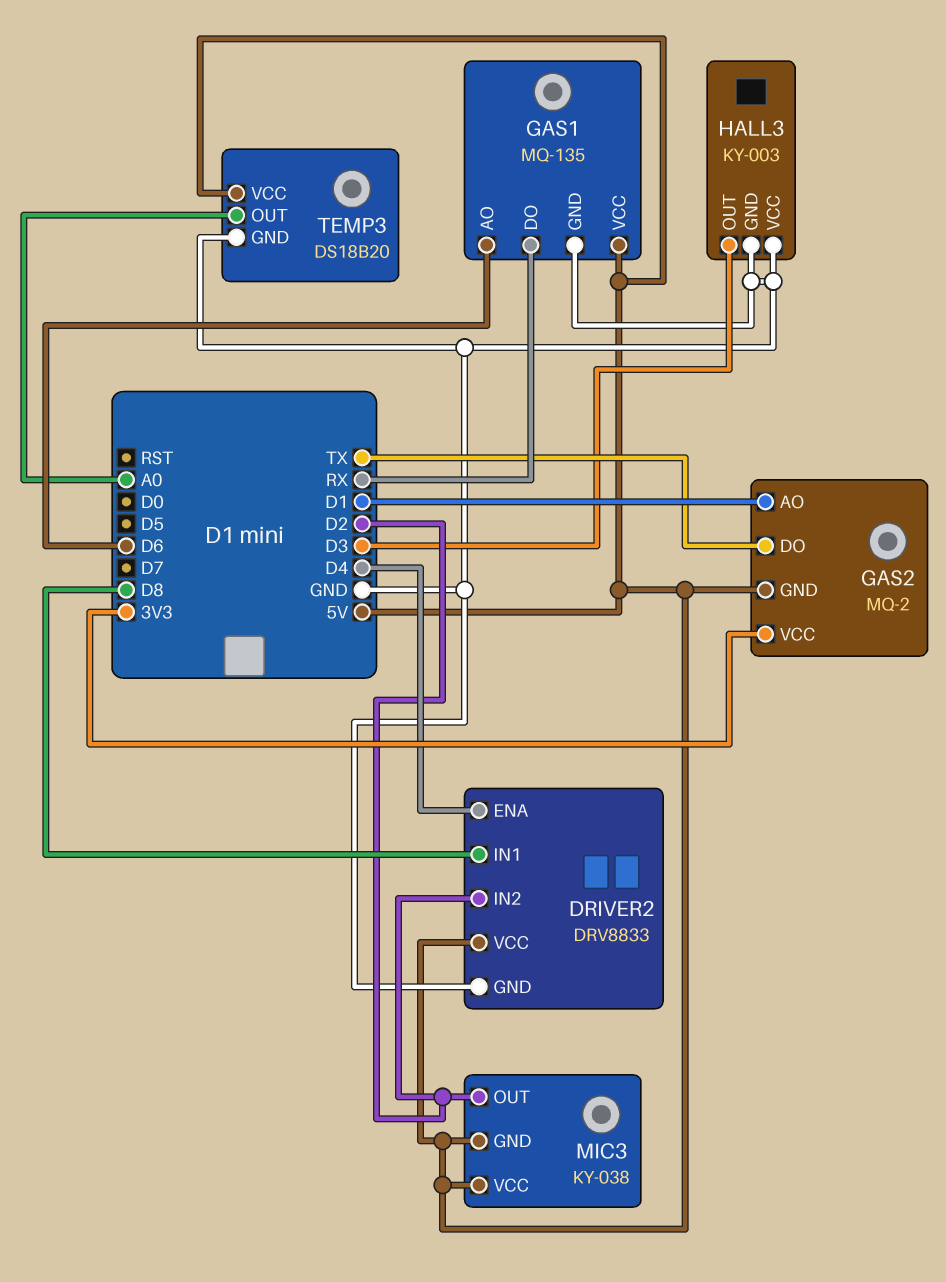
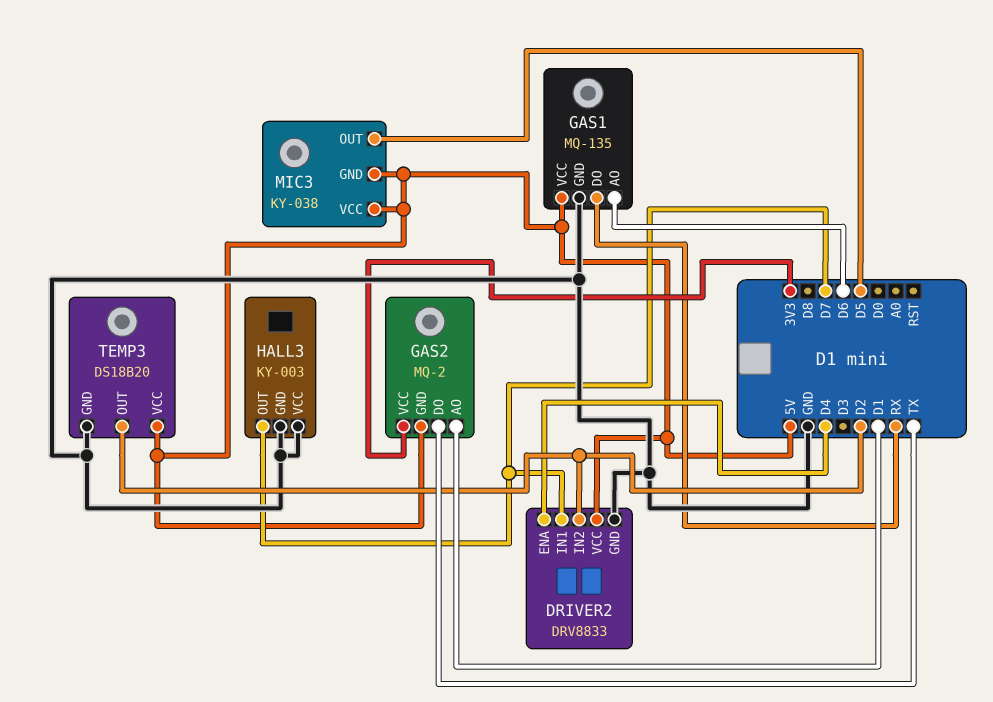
DRIVER2 pin IN1: D8 -> D7
HALL3 pin OUT: D3 -> D7
MIC3 pin OUT: D2 -> D5
TEMP3 pin OUT: A0 -> D2

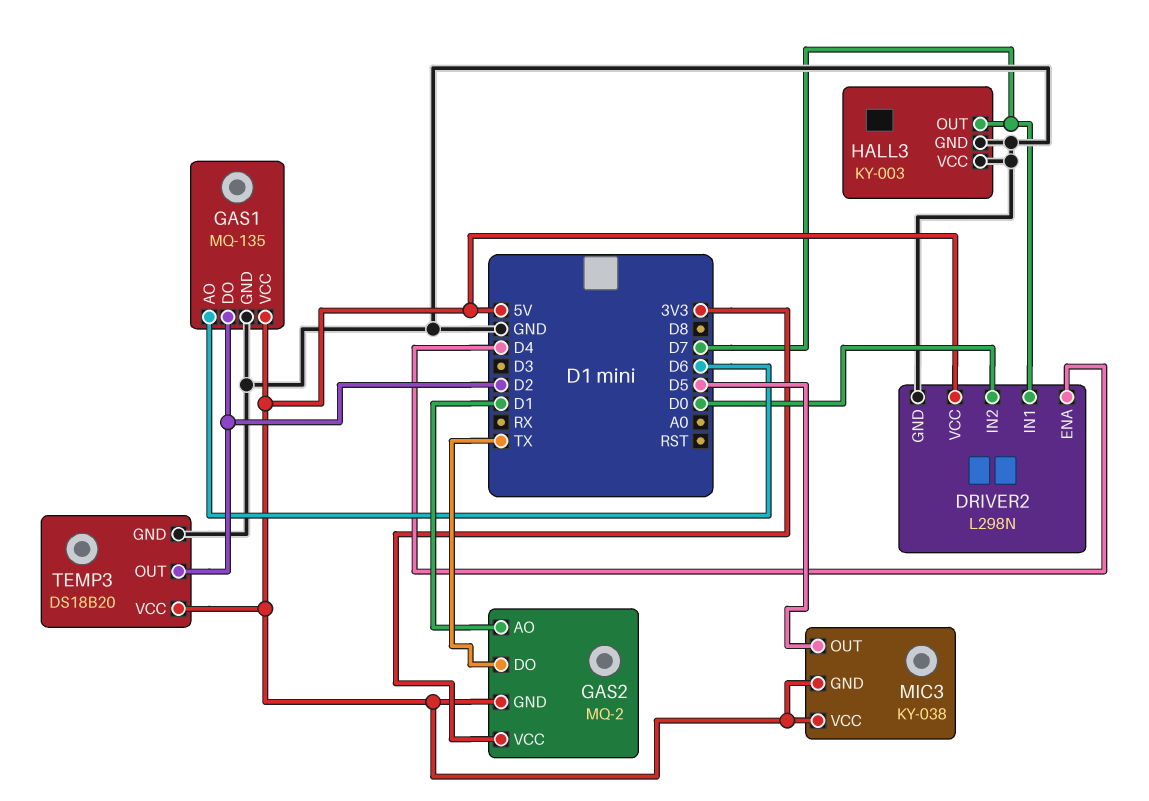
DRIVER2: DRV8833 -> L298N
DRIVER2 pin IN2: D2 -> D0
GAS1 pin DO: RX -> D2

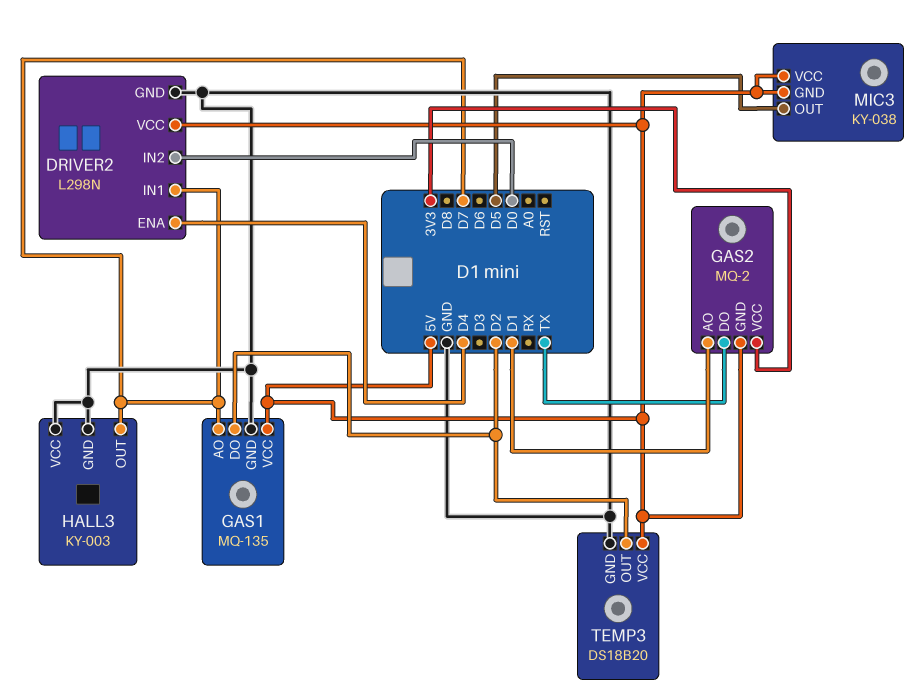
GAS1 pin AO: D6 -> D7

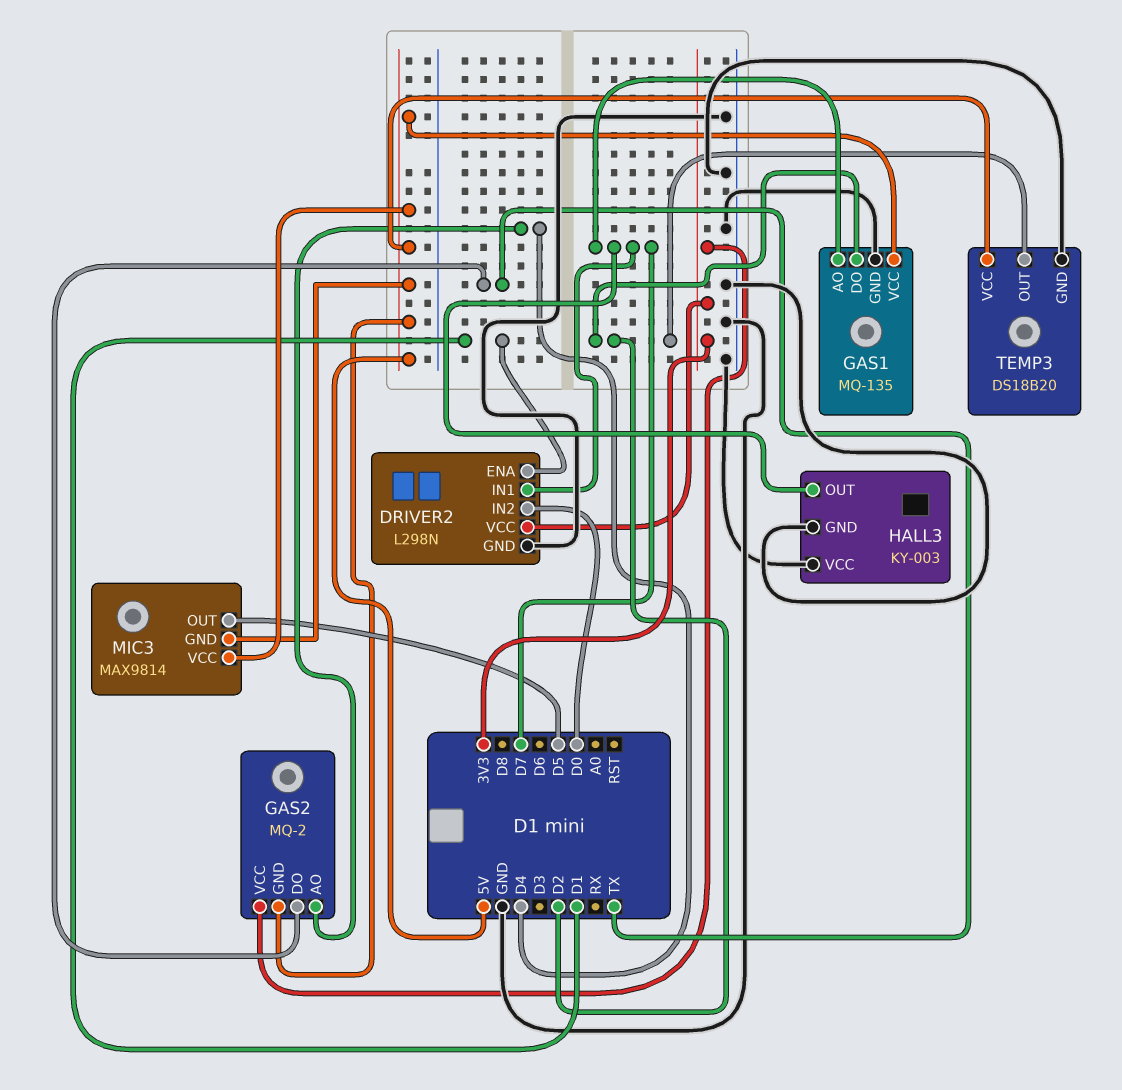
DRIVER2 pin ENA: D4 -> D1
DRIVER2 pin VCC: 5V -> 3V3
GAS2 pin AO: D1 -> D4
MIC3: KY-038 -> MAX9814

